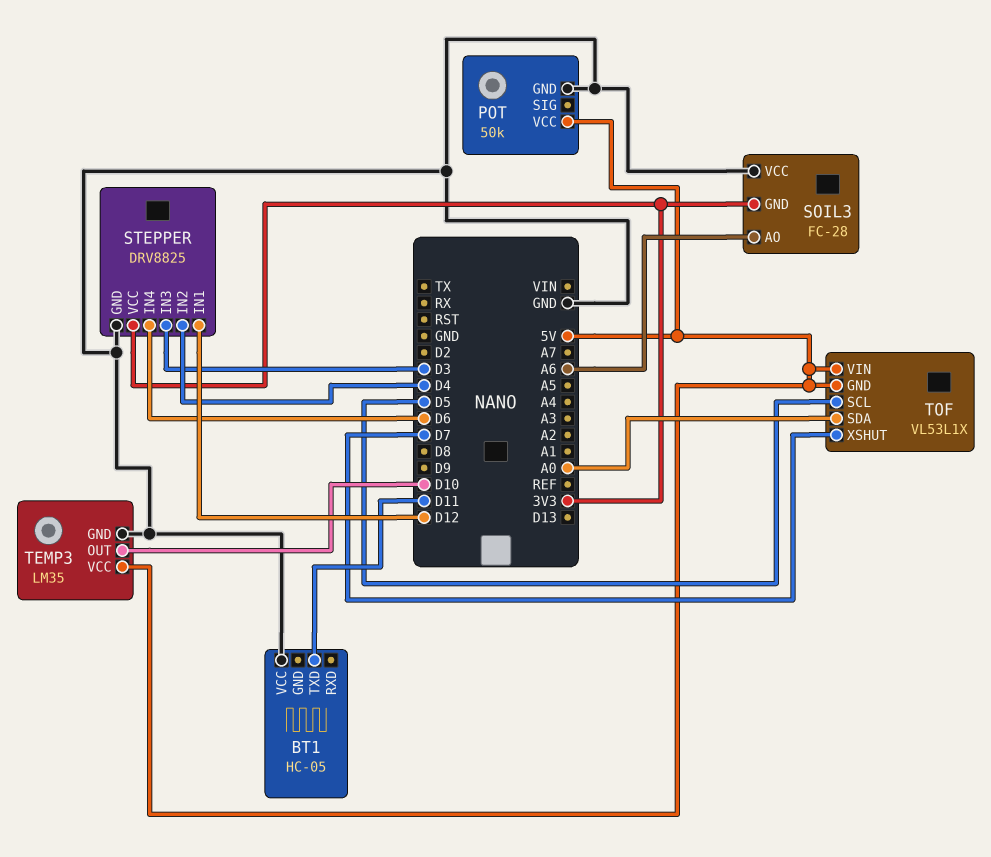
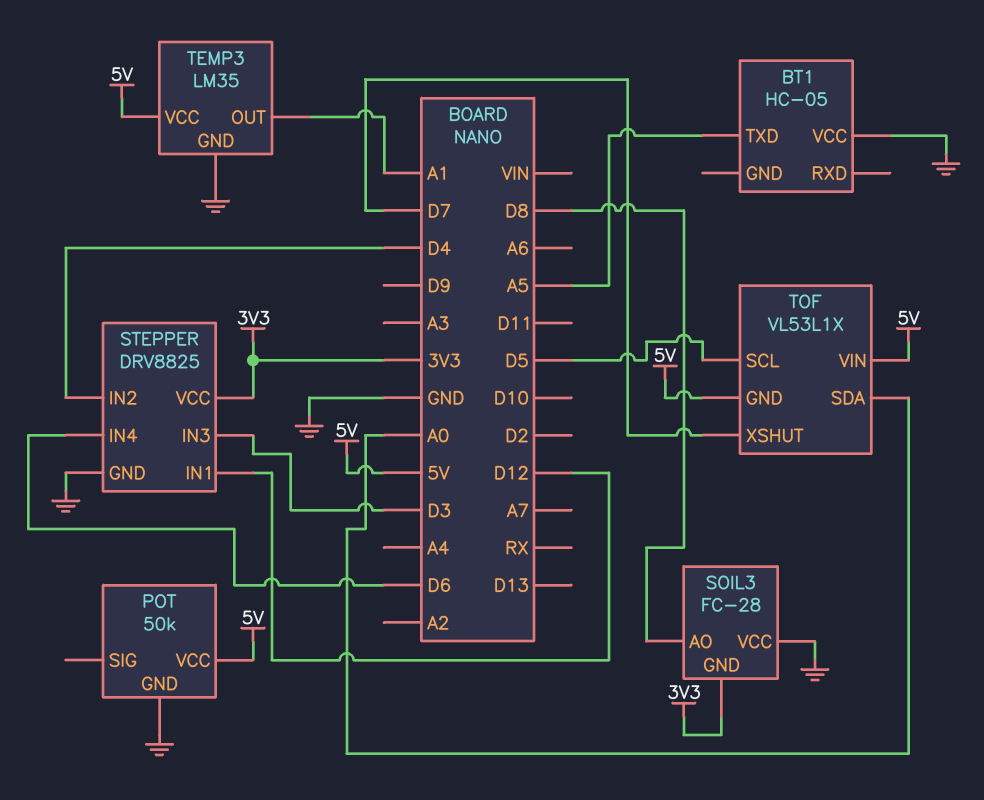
BT1 pin TXD: D11 -> A5
SOIL3 pin AO: A6 -> D8
TEMP3 pin OUT: D10 -> A1

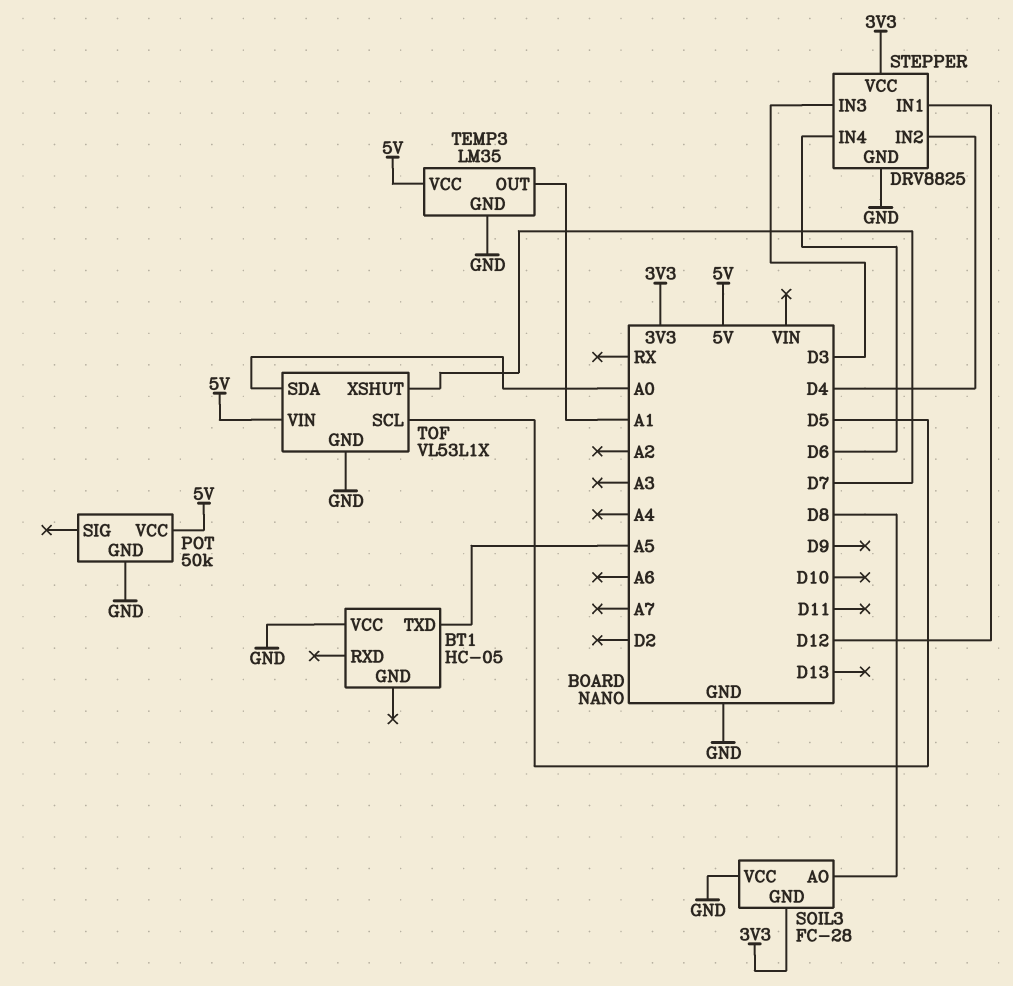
TOF pin GND: 5V -> GND

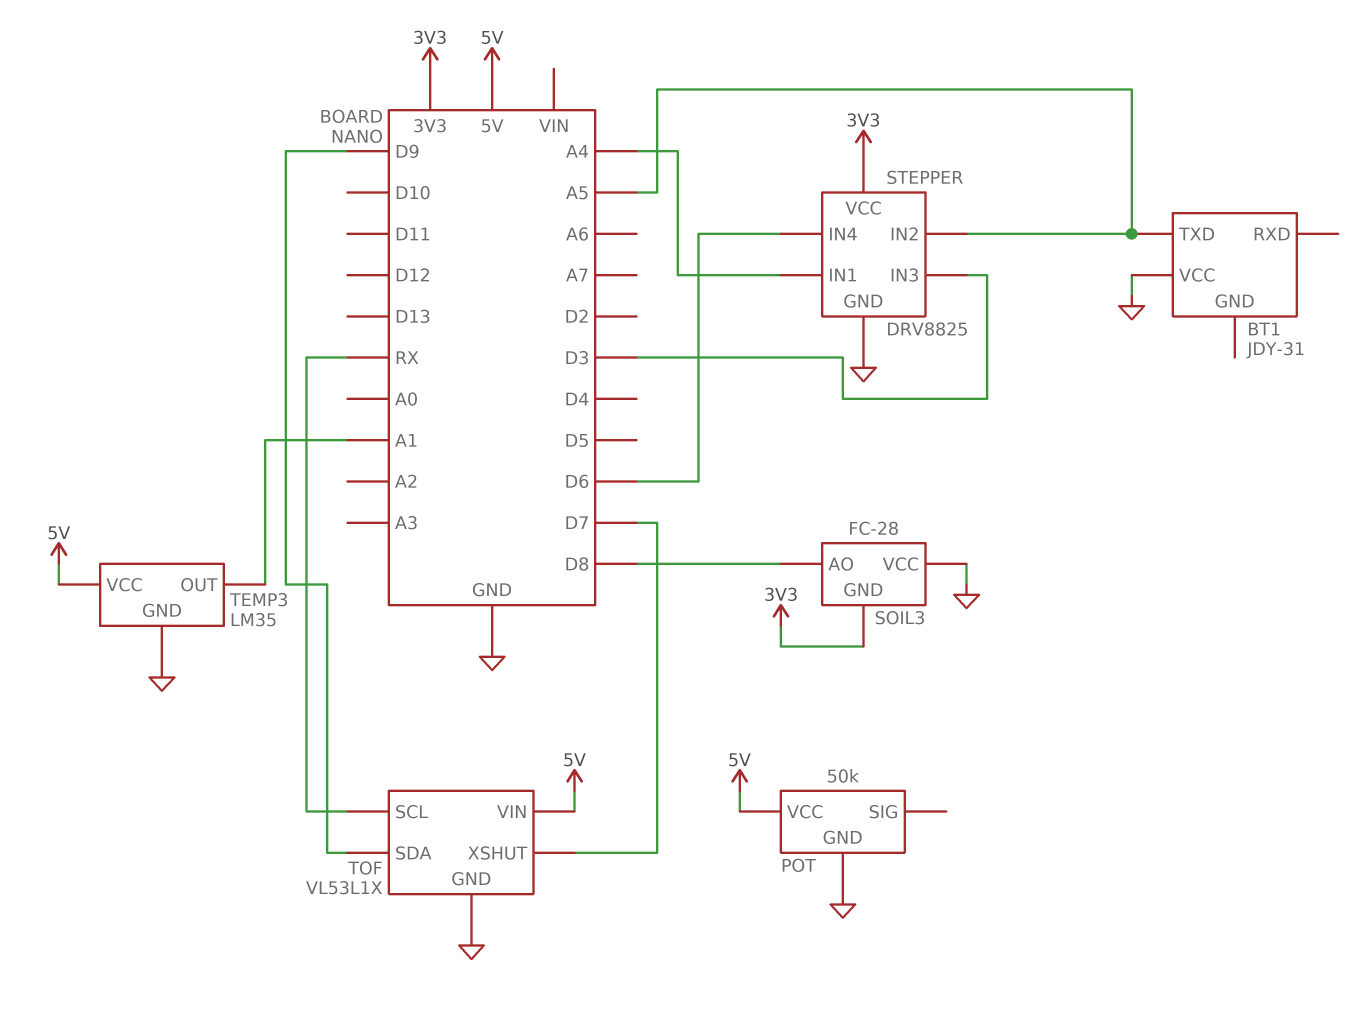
BT1: HC-05 -> JDY-31
STEPPER pin IN1: D12 -> A4
STEPPER pin IN2: D4 -> A5
TOF pin SCL: D5 -> RX
TOF pin SDA: A0 -> D9

